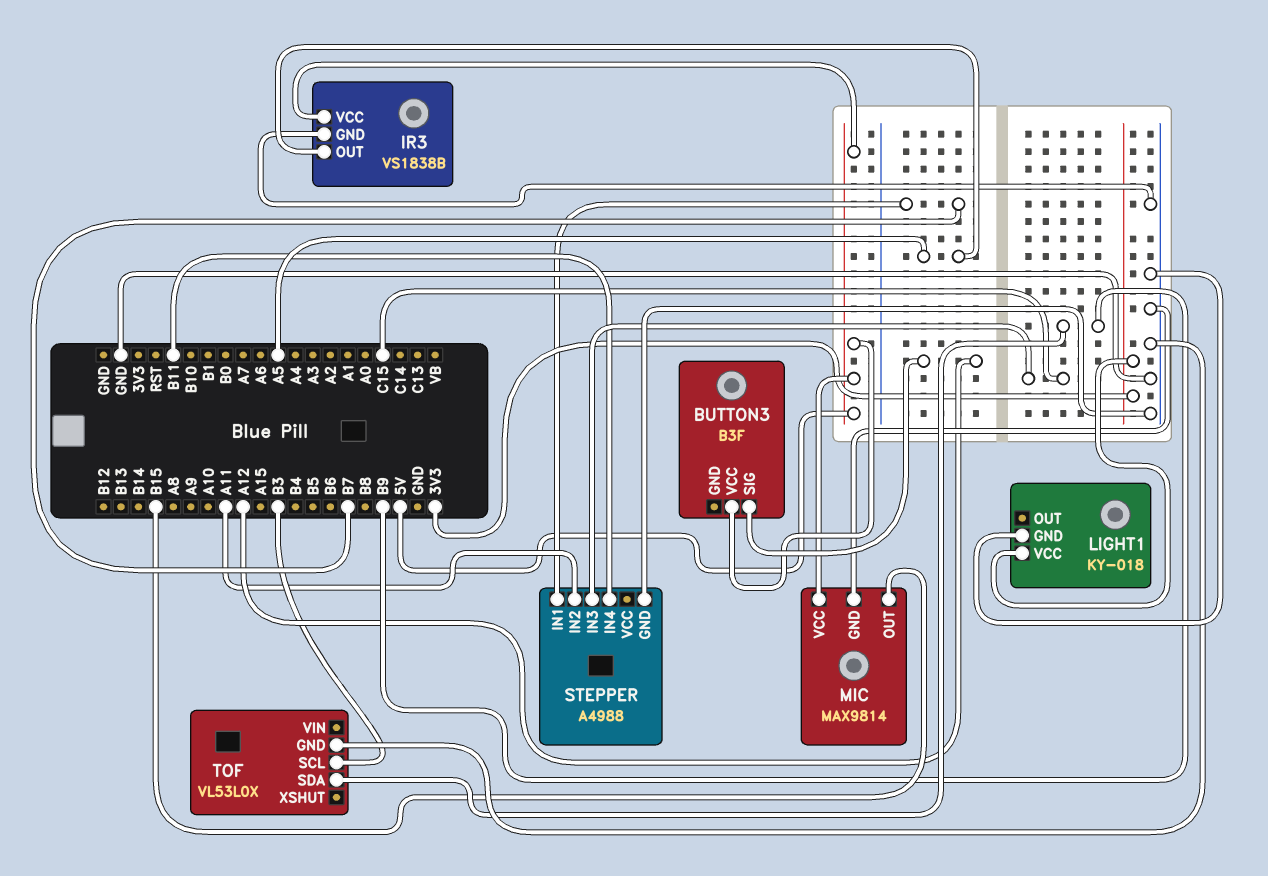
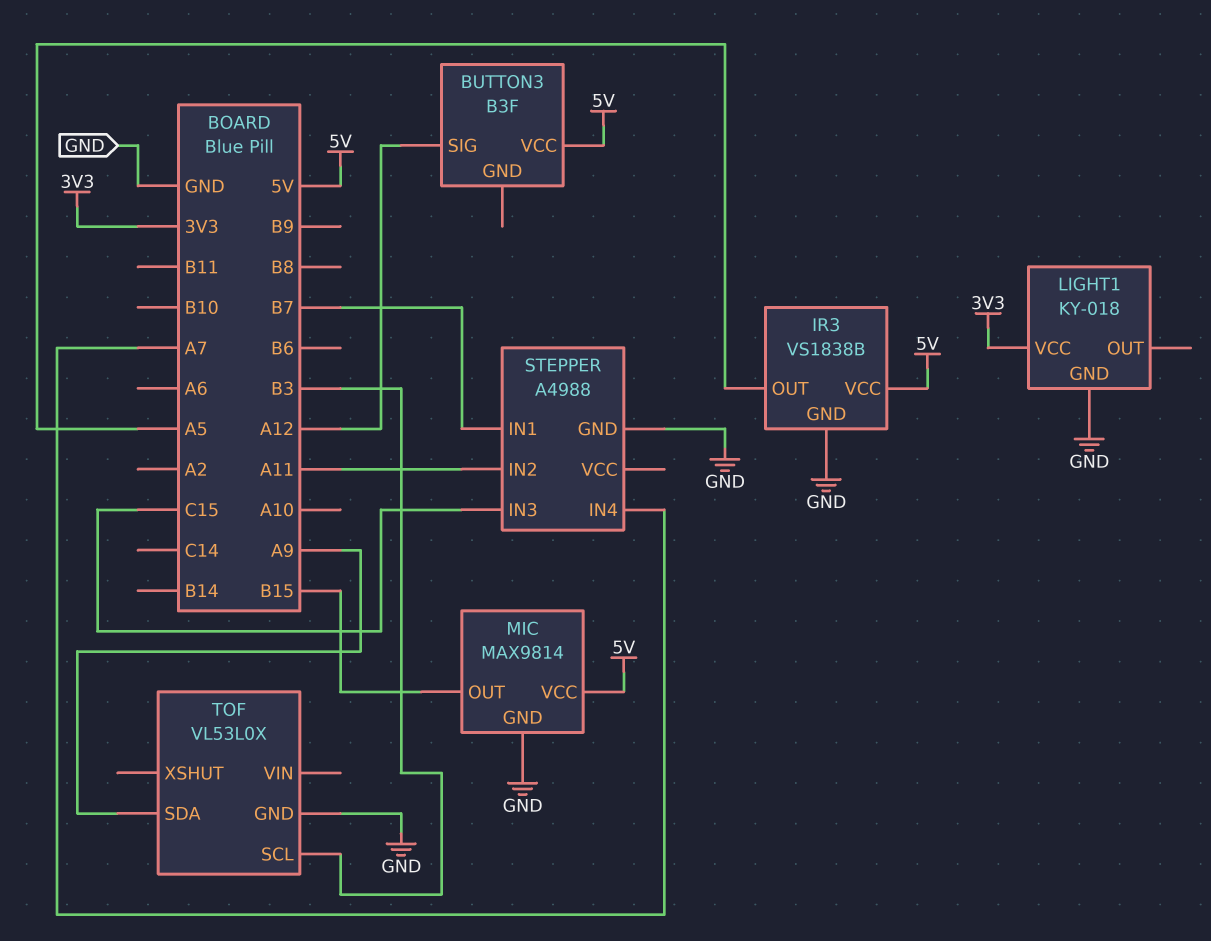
STEPPER pin IN4: B11 -> A7
TOF pin SDA: B9 -> A9

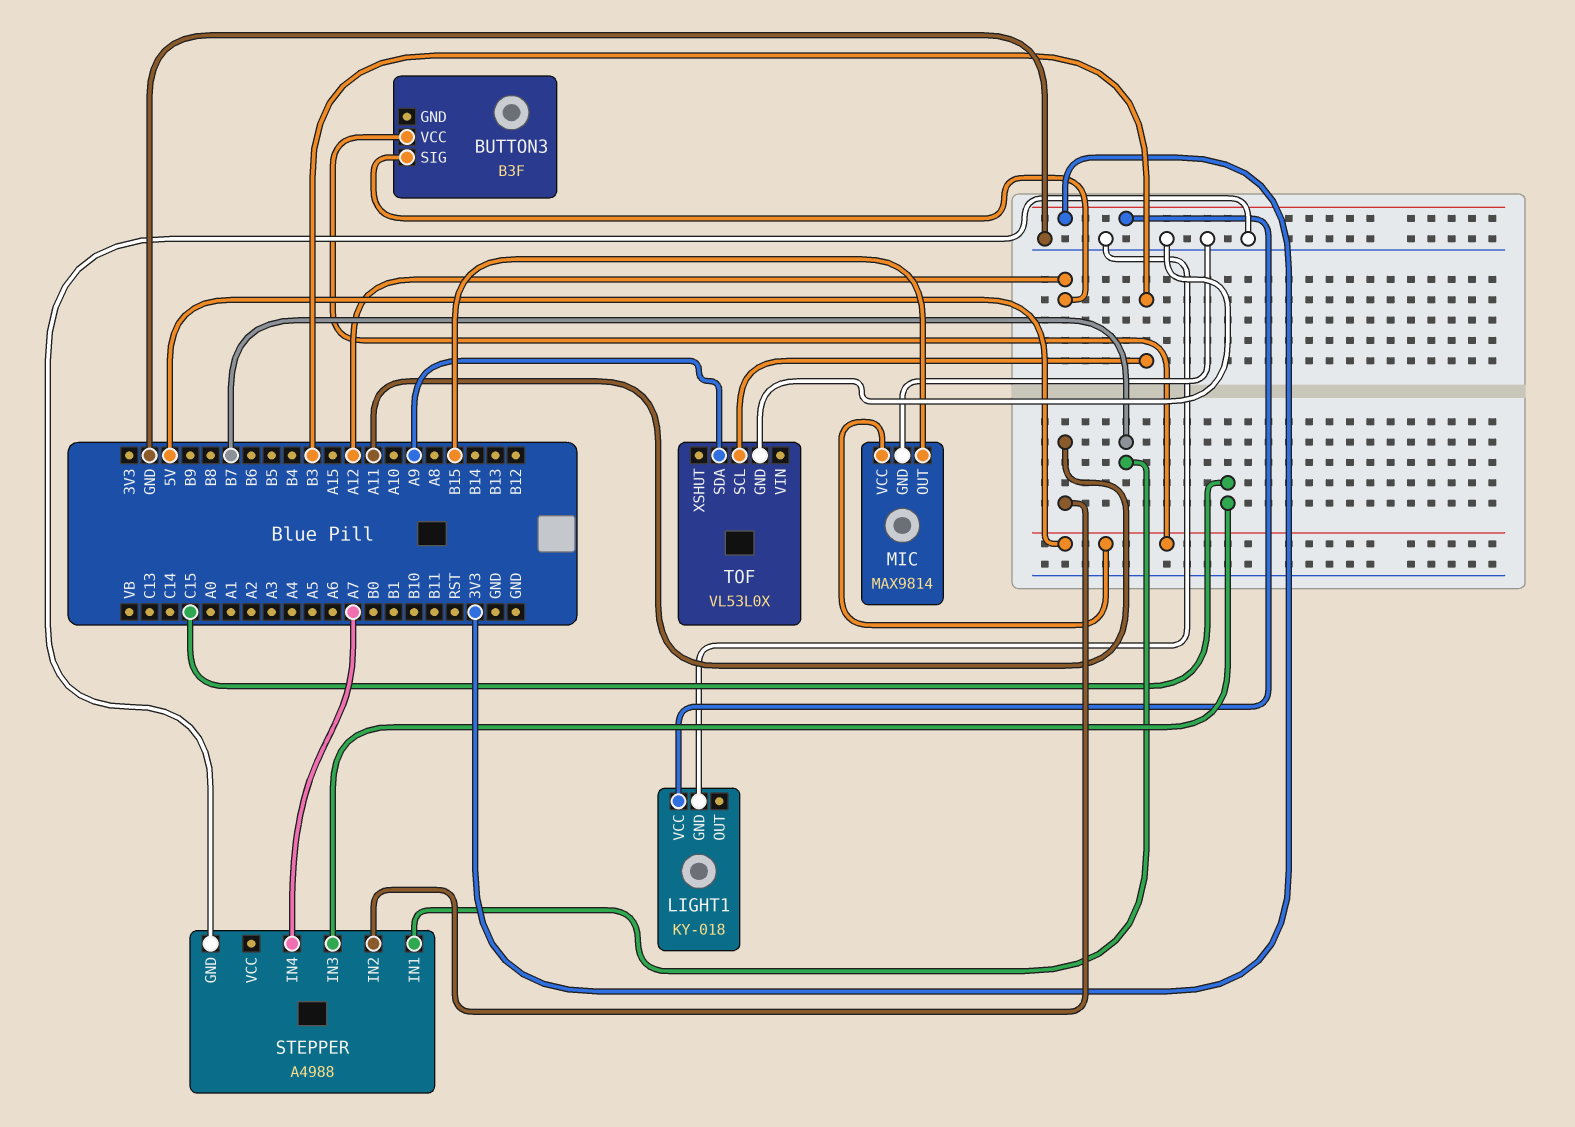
IR3: VS1838B -> none
IR3 pin GND: GND -> none
IR3 pin OUT: A5 -> none
IR3 pin VCC: 5V -> none

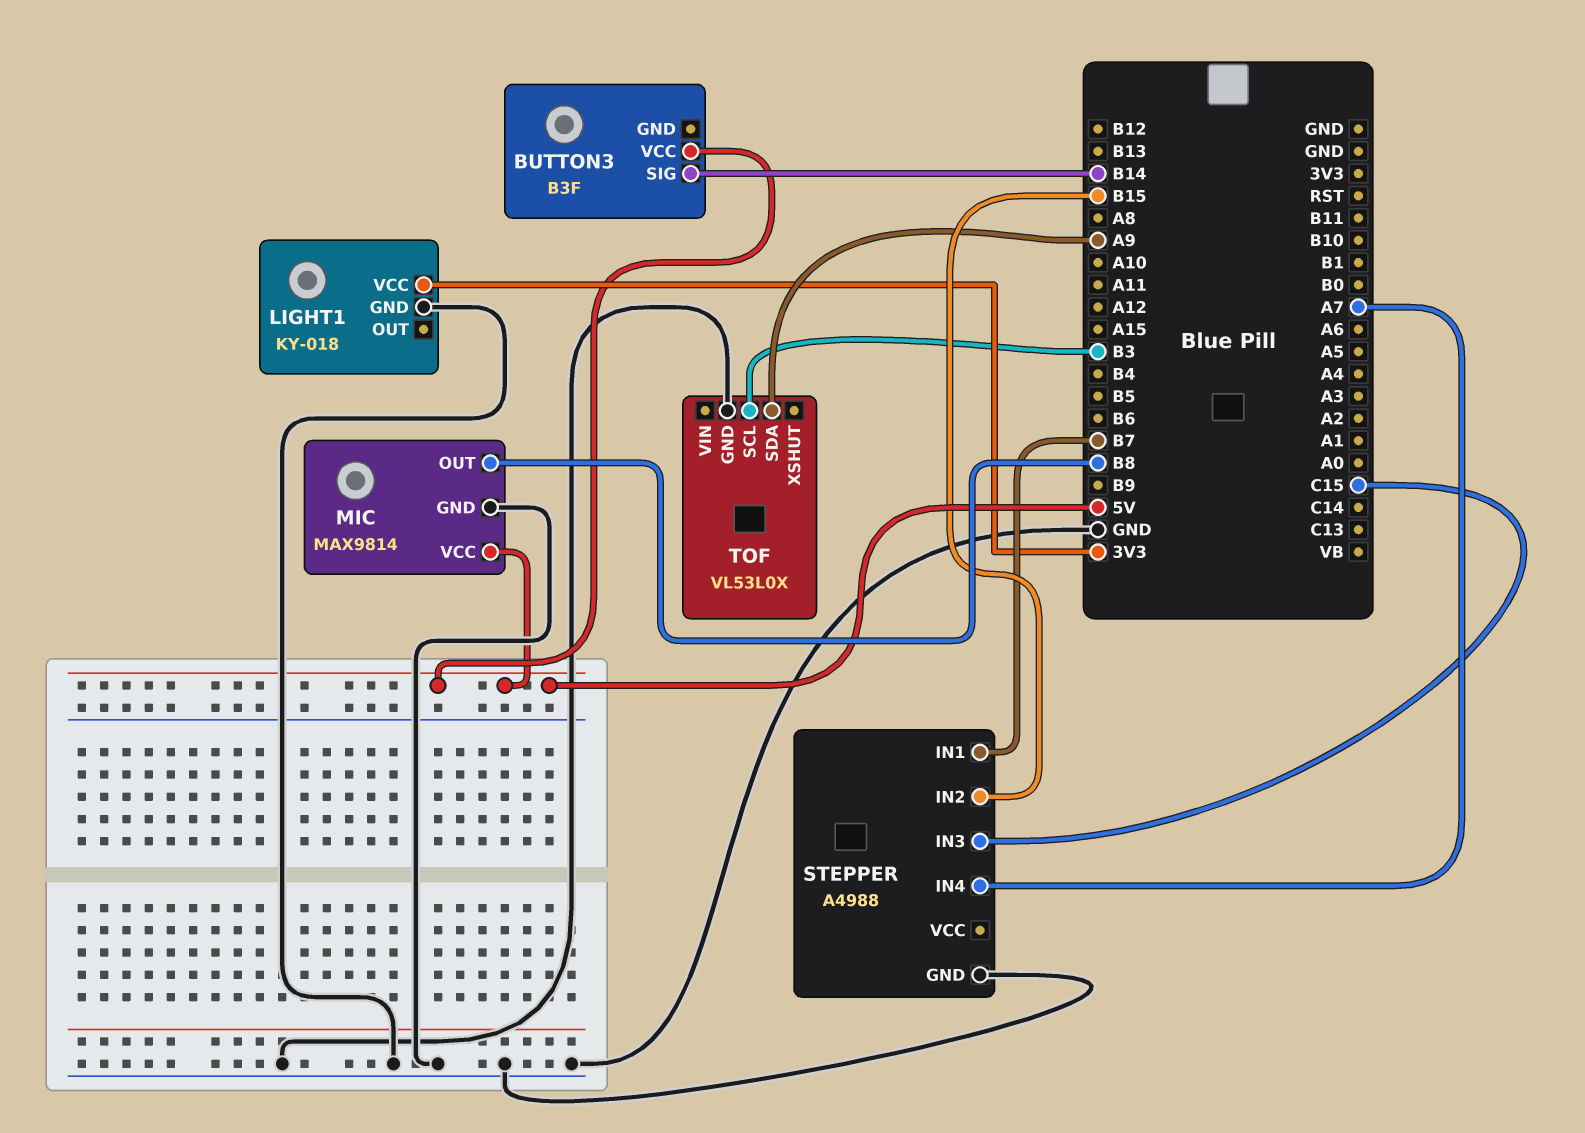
BUTTON3 pin SIG: A12 -> B14
MIC pin OUT: B15 -> B8
STEPPER pin IN2: A11 -> B15

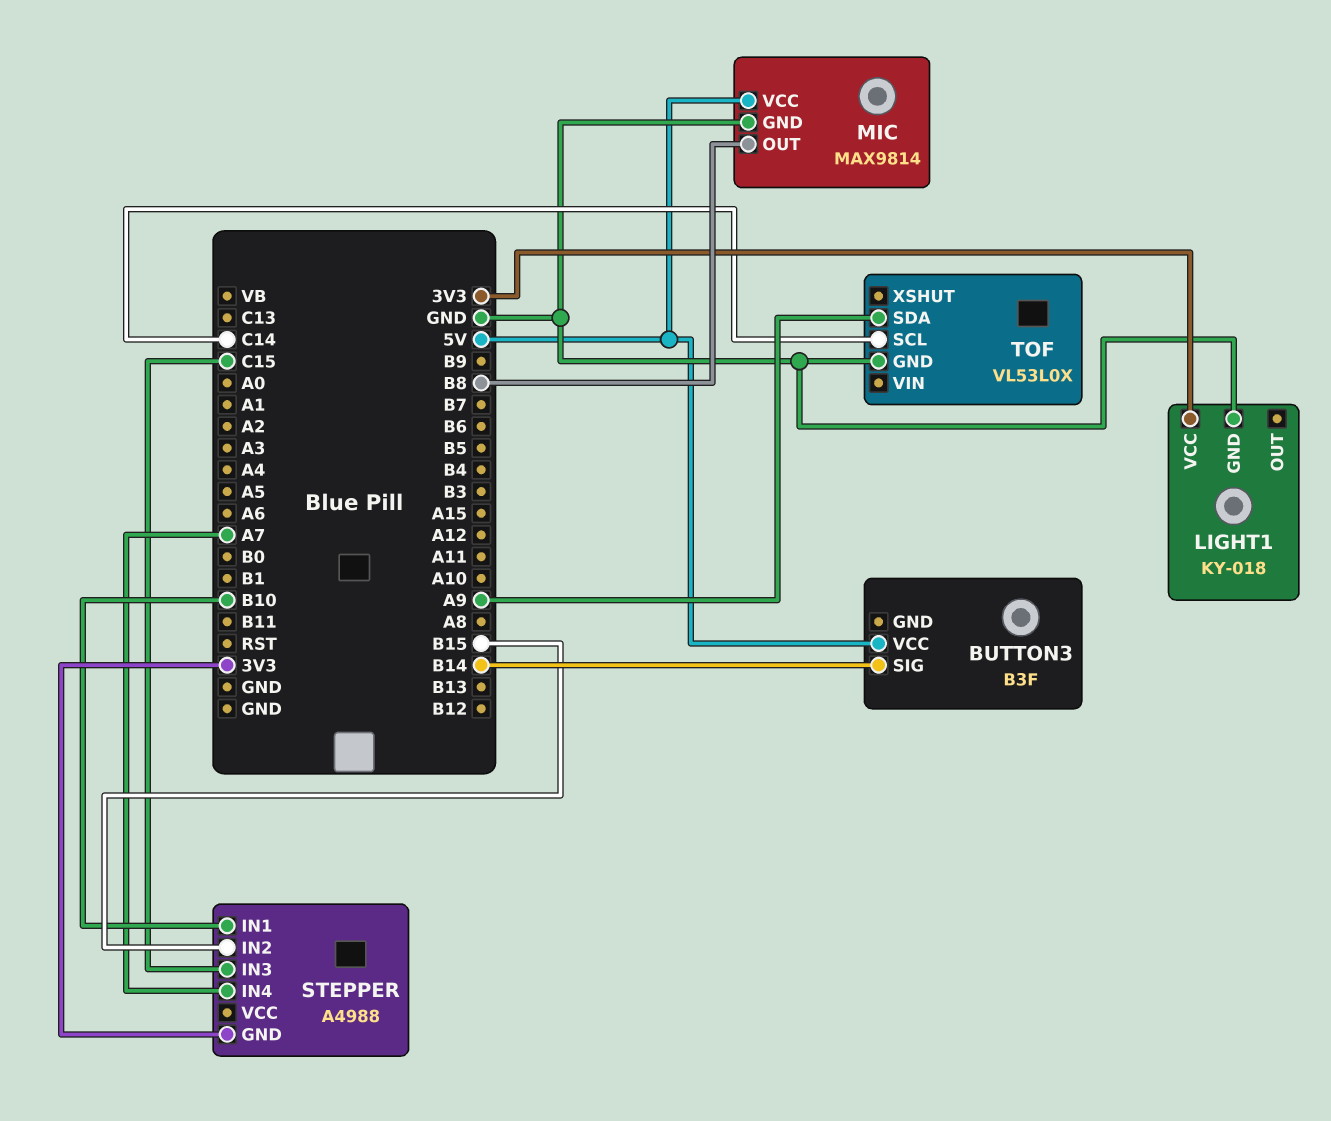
STEPPER pin GND: GND -> 3V3
STEPPER pin IN1: B7 -> B10
TOF pin SCL: B3 -> C14

